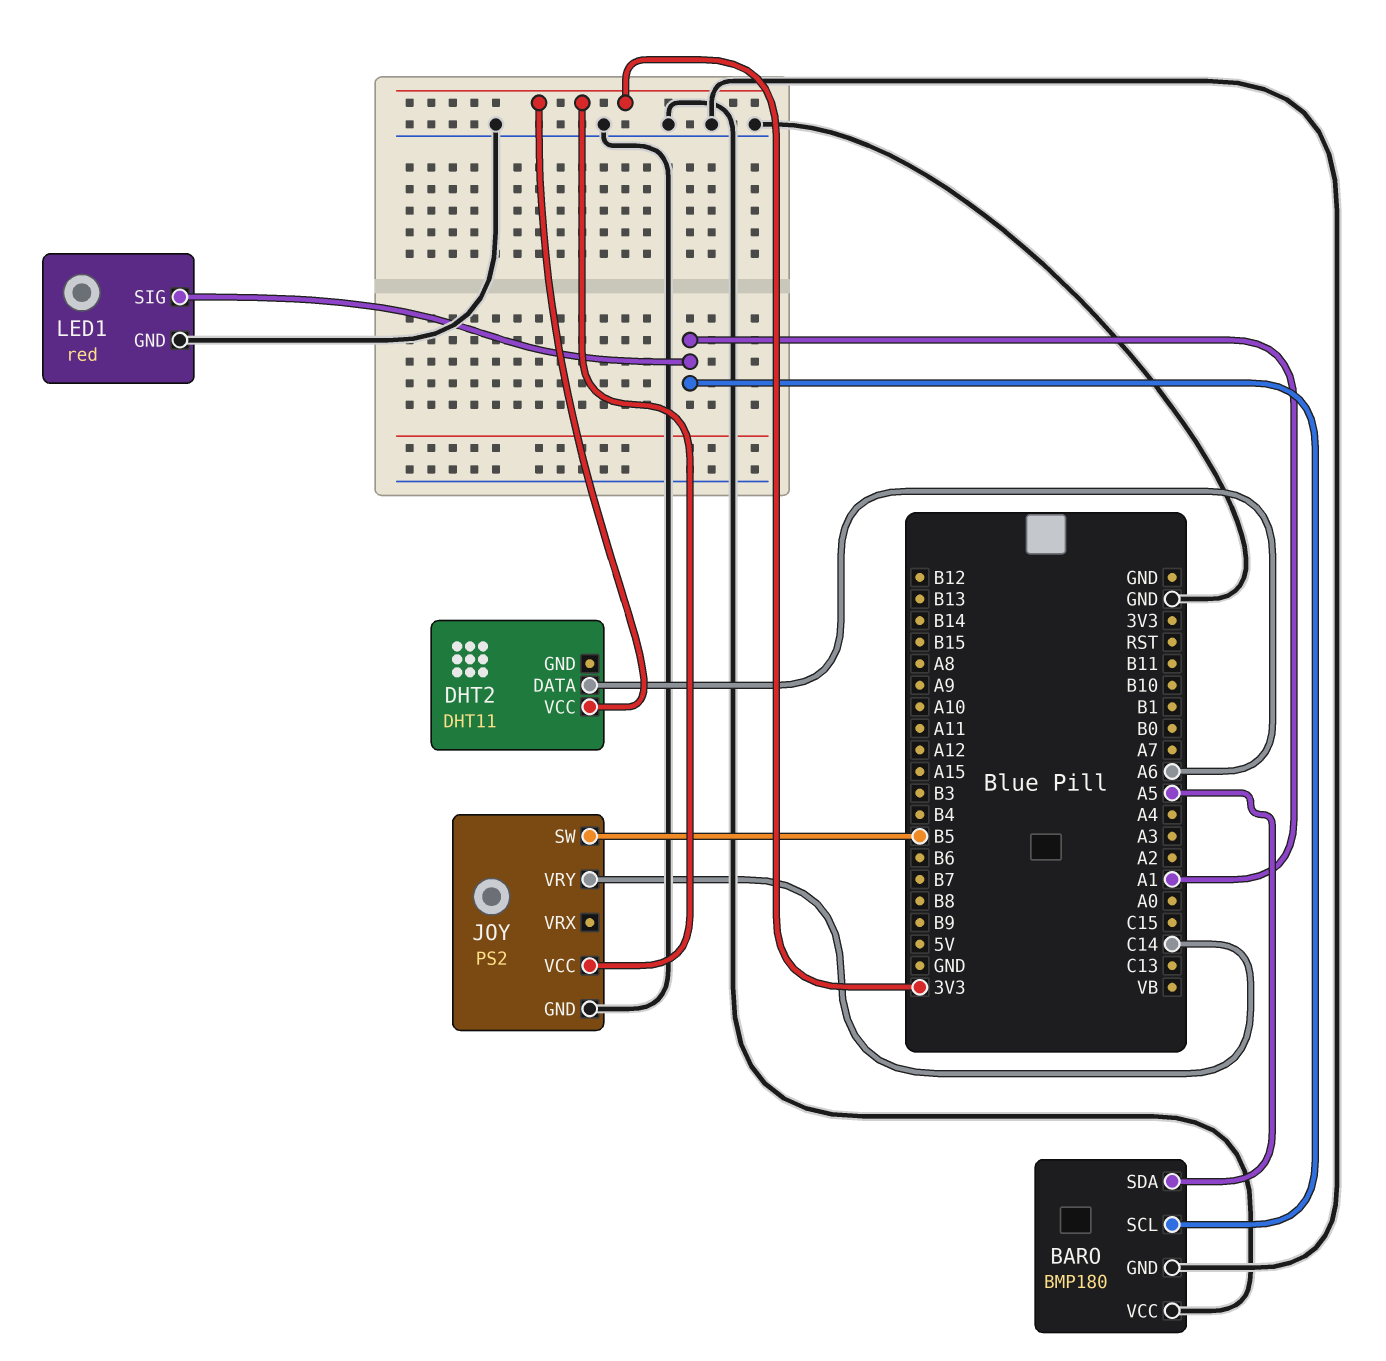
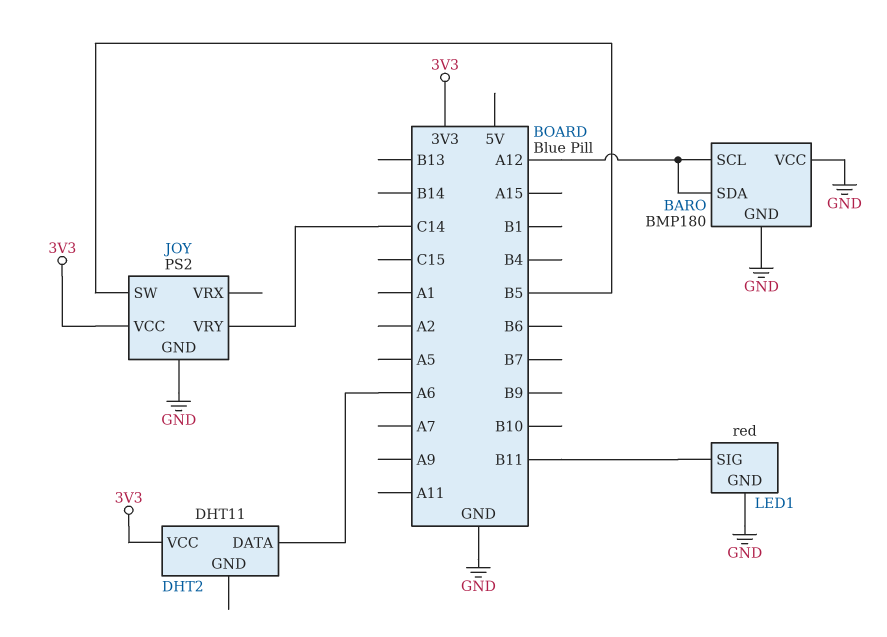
BARO pin SCL: A1 -> A12
BARO pin SDA: A5 -> A12
LED1 pin SIG: A1 -> B11

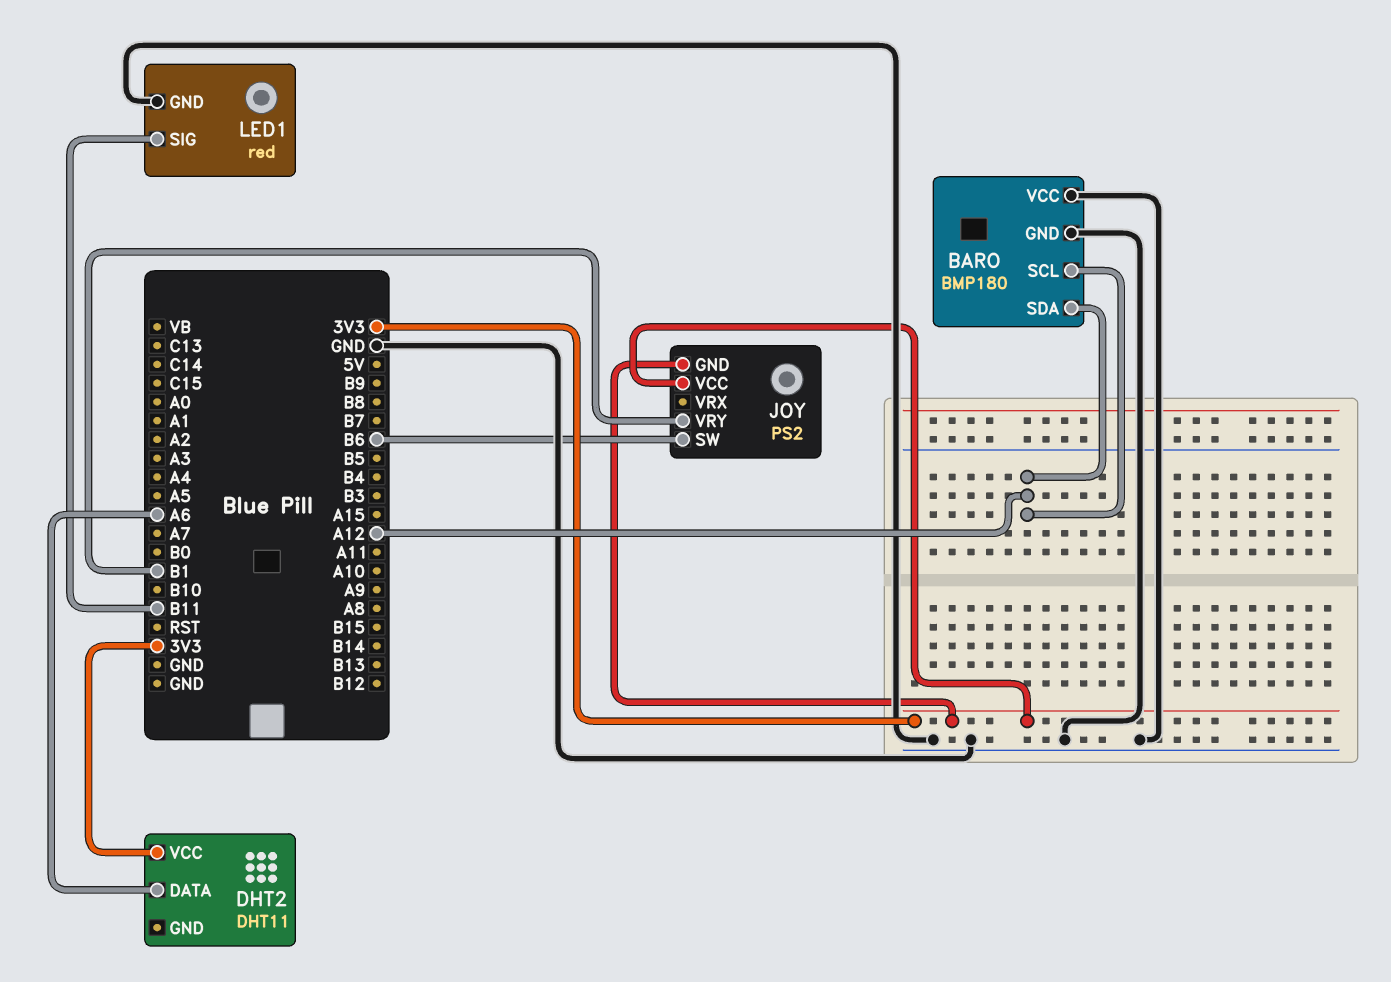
JOY pin GND: GND -> 3V3
JOY pin SW: B5 -> B6
JOY pin VRY: C14 -> B1

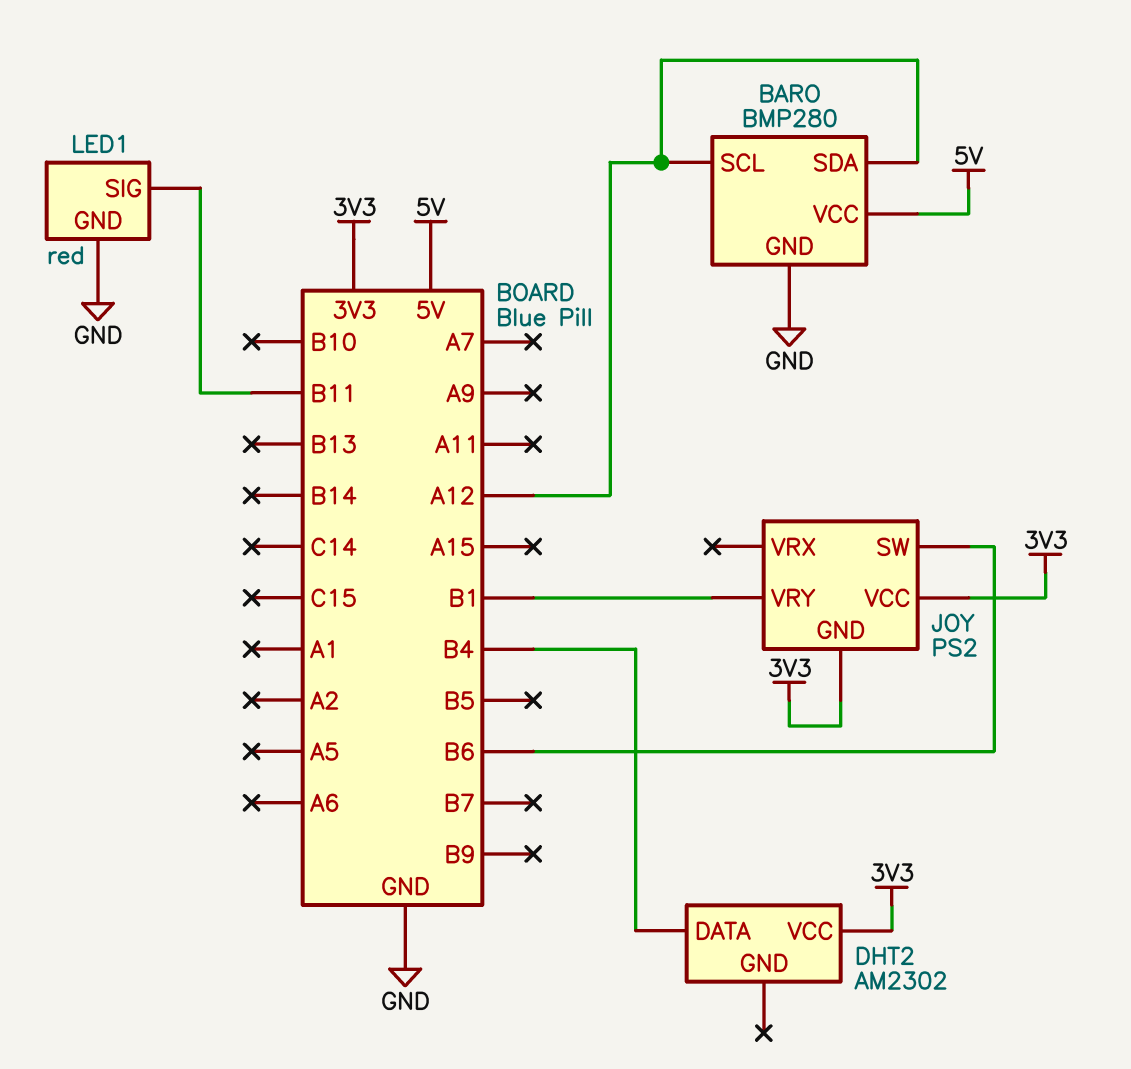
BARO: BMP180 -> BMP280
BARO pin VCC: GND -> 5V
DHT2: DHT11 -> AM2302
DHT2 pin DATA: A6 -> B4

